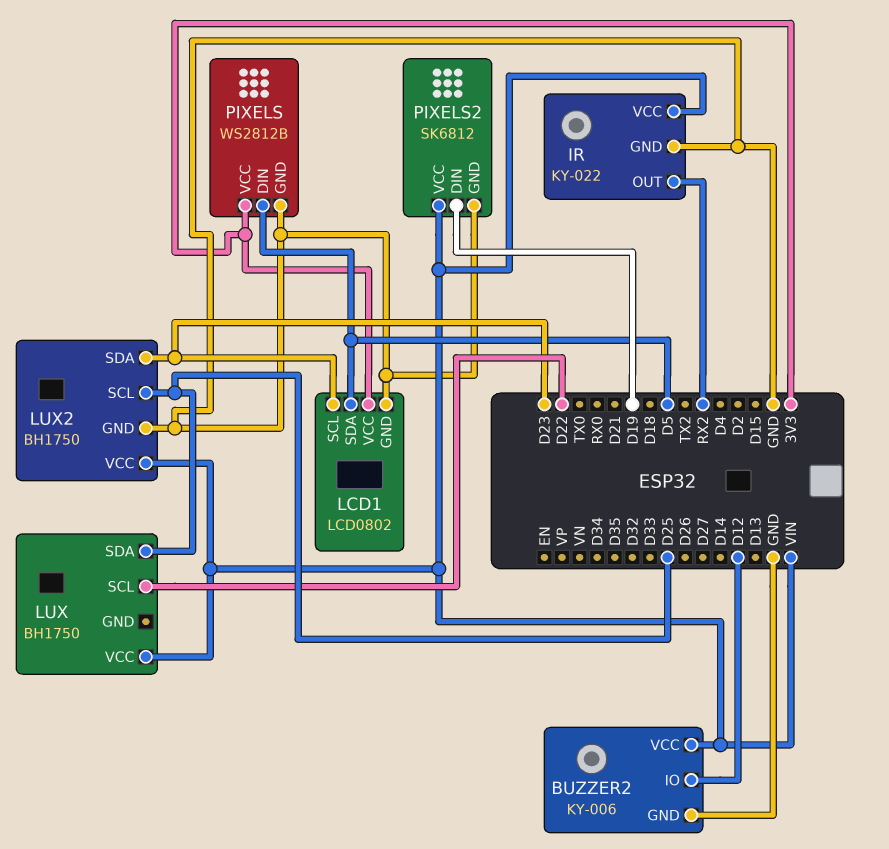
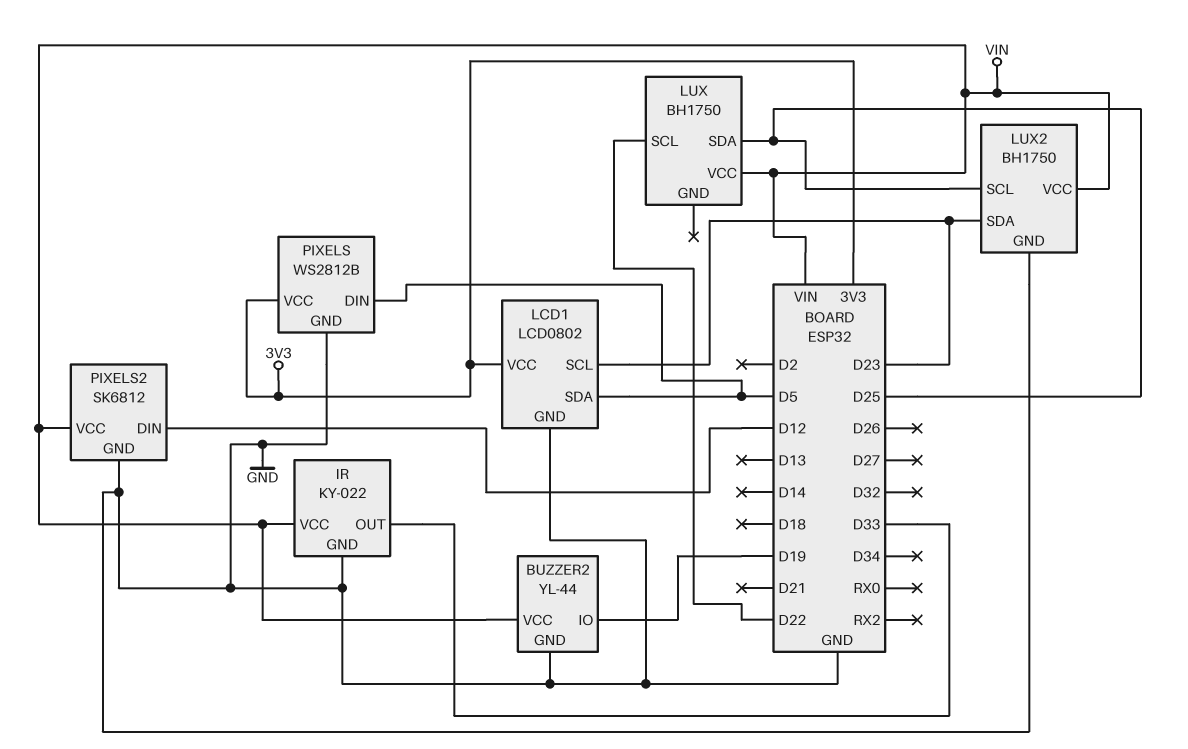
BUZZER2: KY-006 -> YL-44
BUZZER2 pin IO: D12 -> D19
IR pin OUT: RX2 -> D33
PIXELS2 pin DIN: D19 -> D12

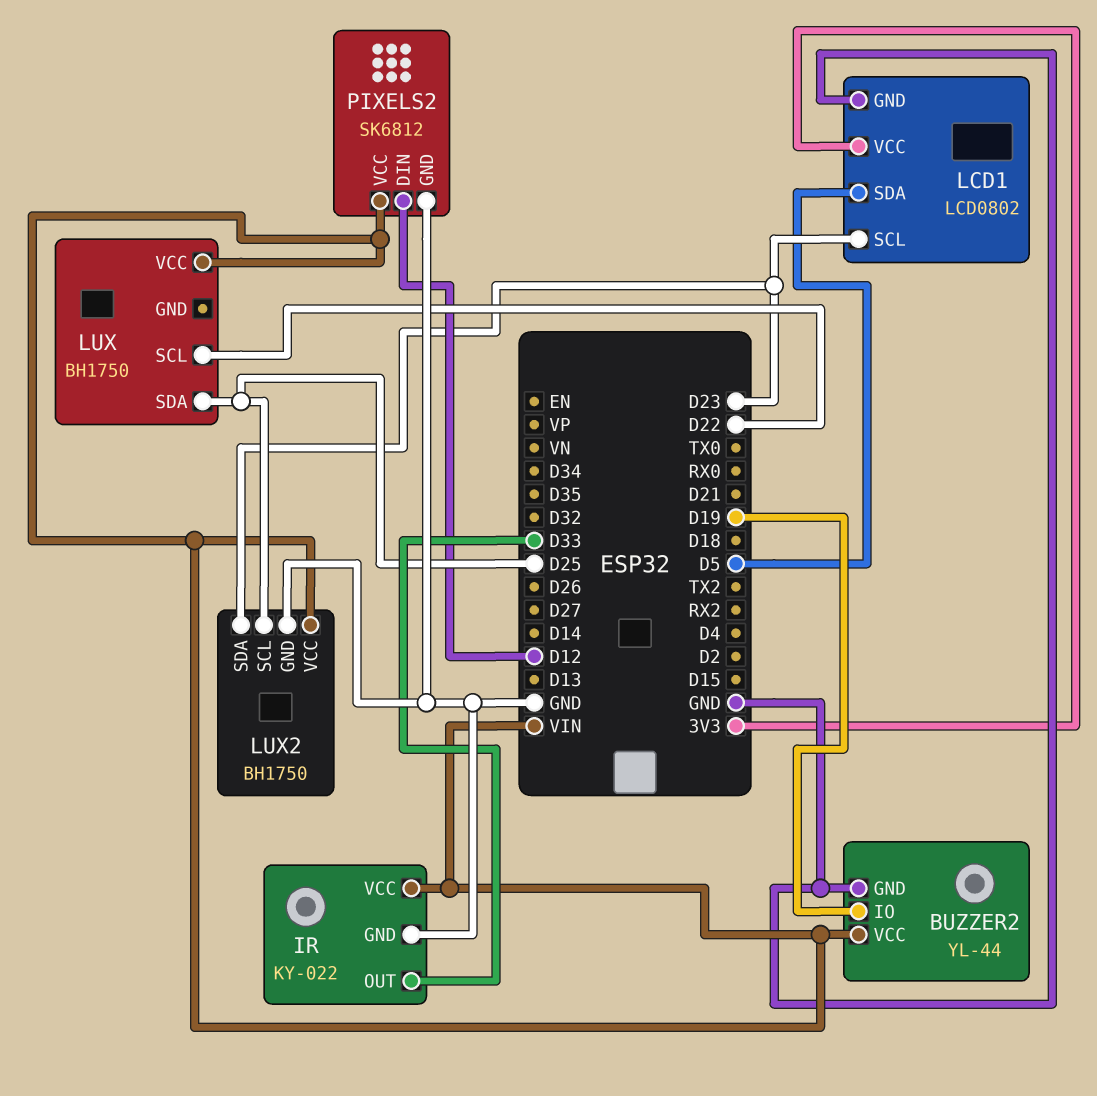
PIXELS: WS2812B -> none
PIXELS pin DIN: D5 -> none
PIXELS pin GND: GND -> none
PIXELS pin VCC: 3V3 -> none

